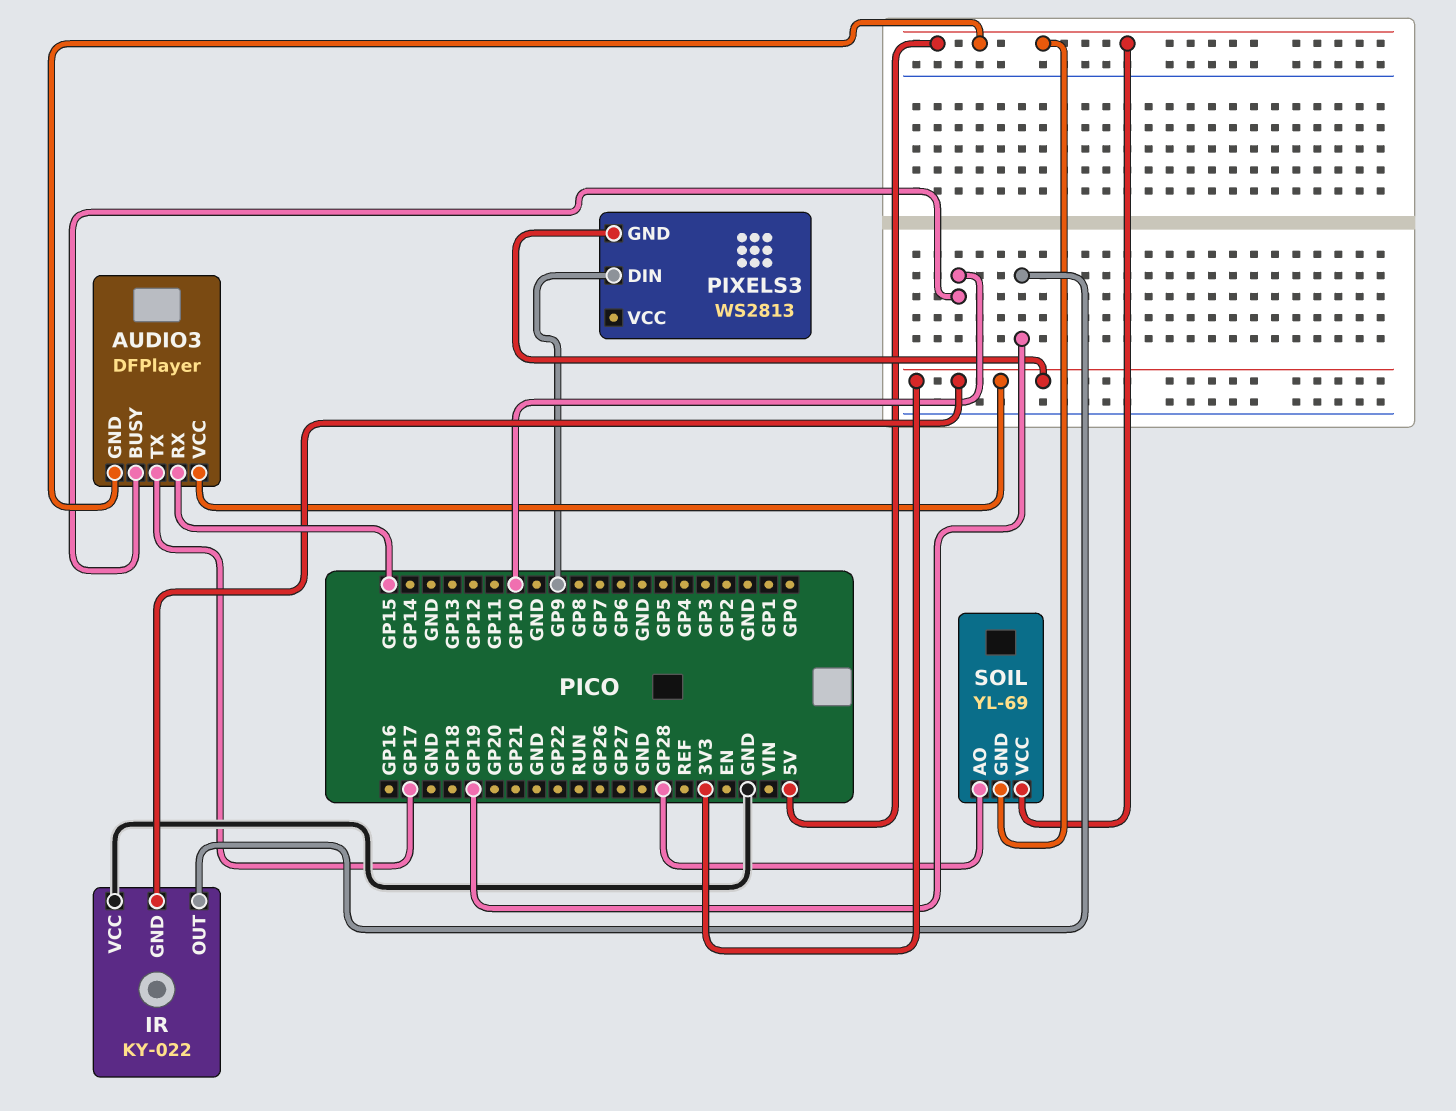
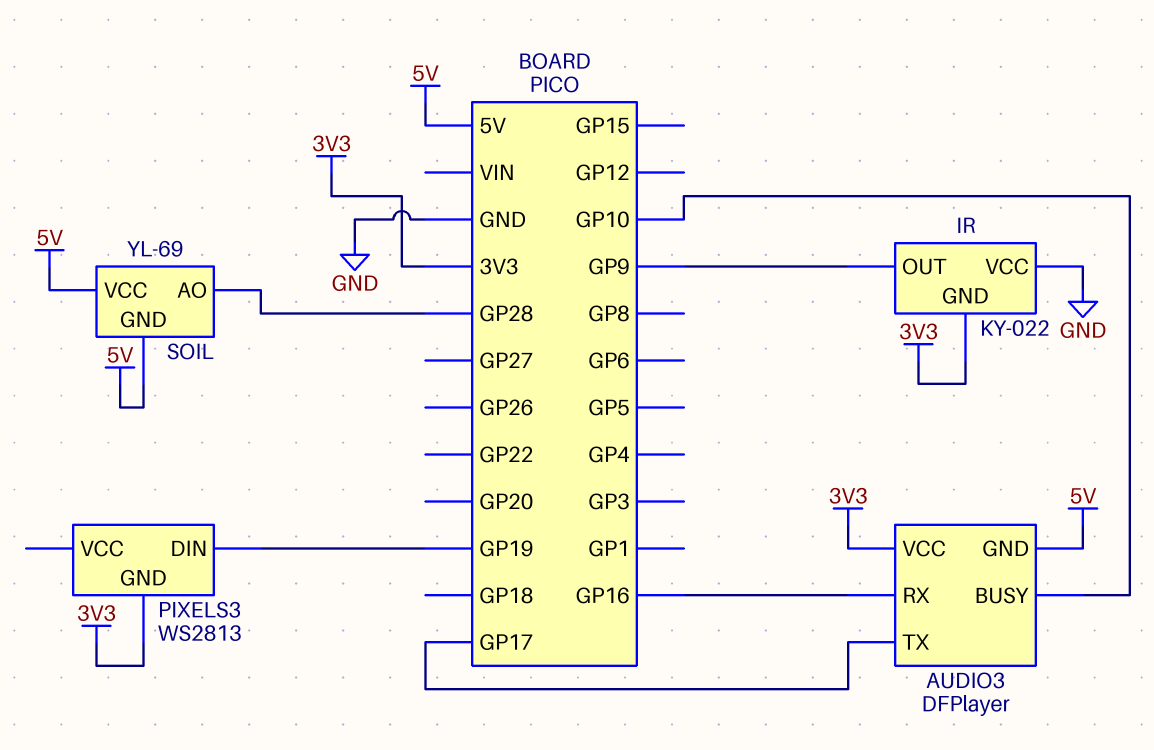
AUDIO3 pin RX: GP15 -> GP16
IR pin OUT: GP19 -> GP9
PIXELS3 pin DIN: GP9 -> GP19

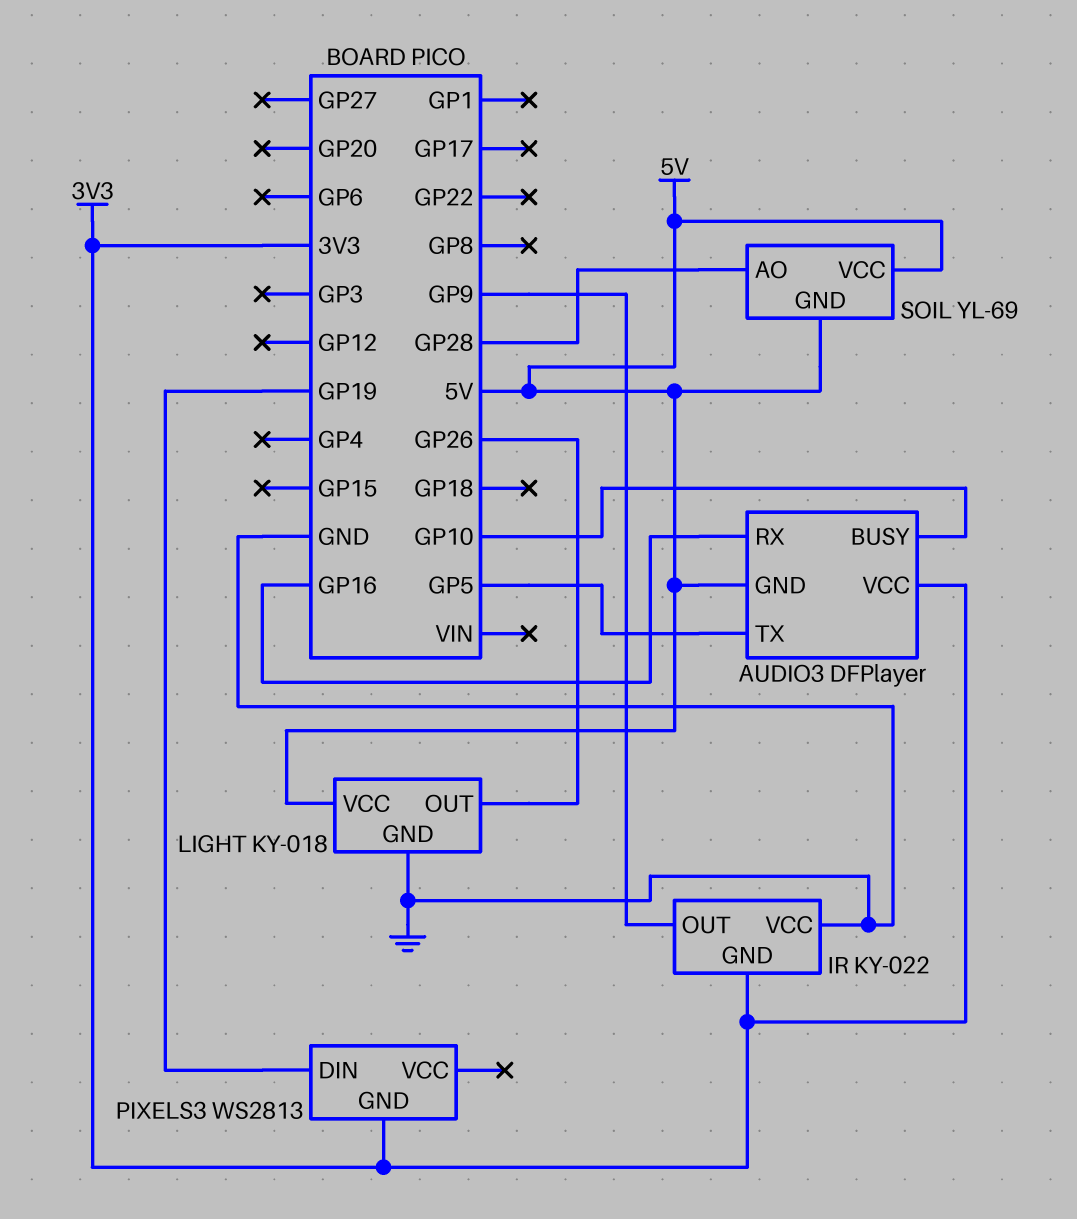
AUDIO3 pin TX: GP17 -> GP5
LIGHT: none -> KY-018
LIGHT pin GND: none -> GND
LIGHT pin OUT: none -> GP26
LIGHT pin VCC: none -> 5V

